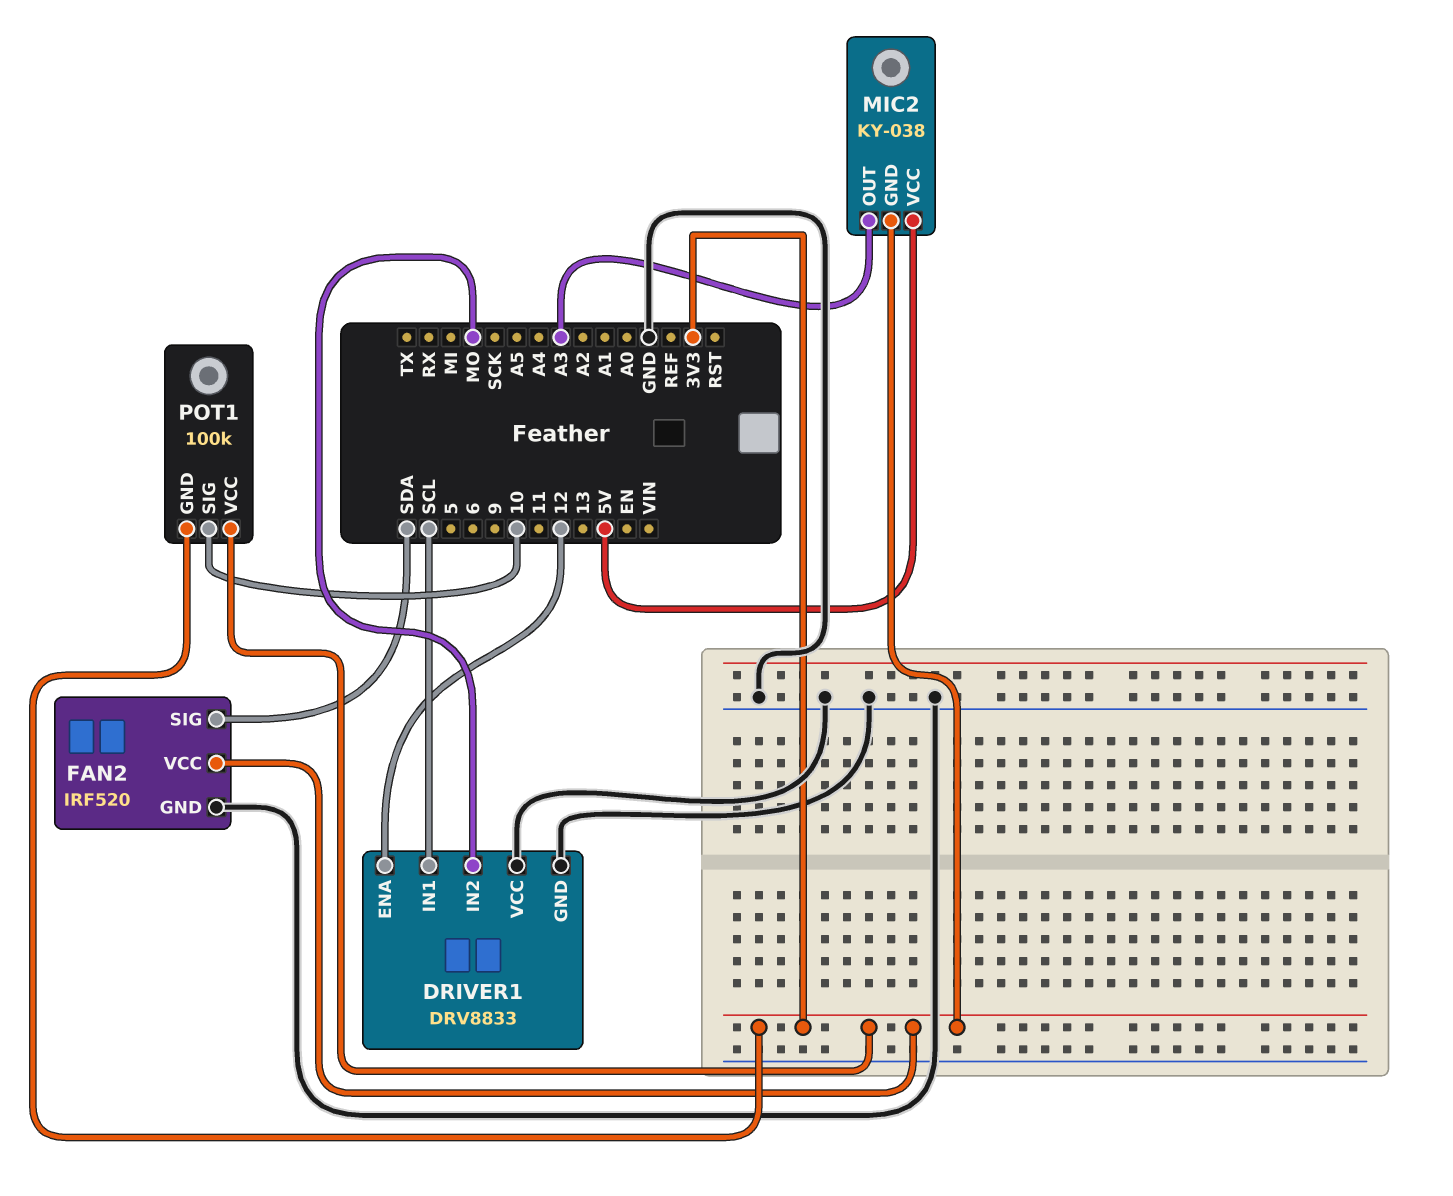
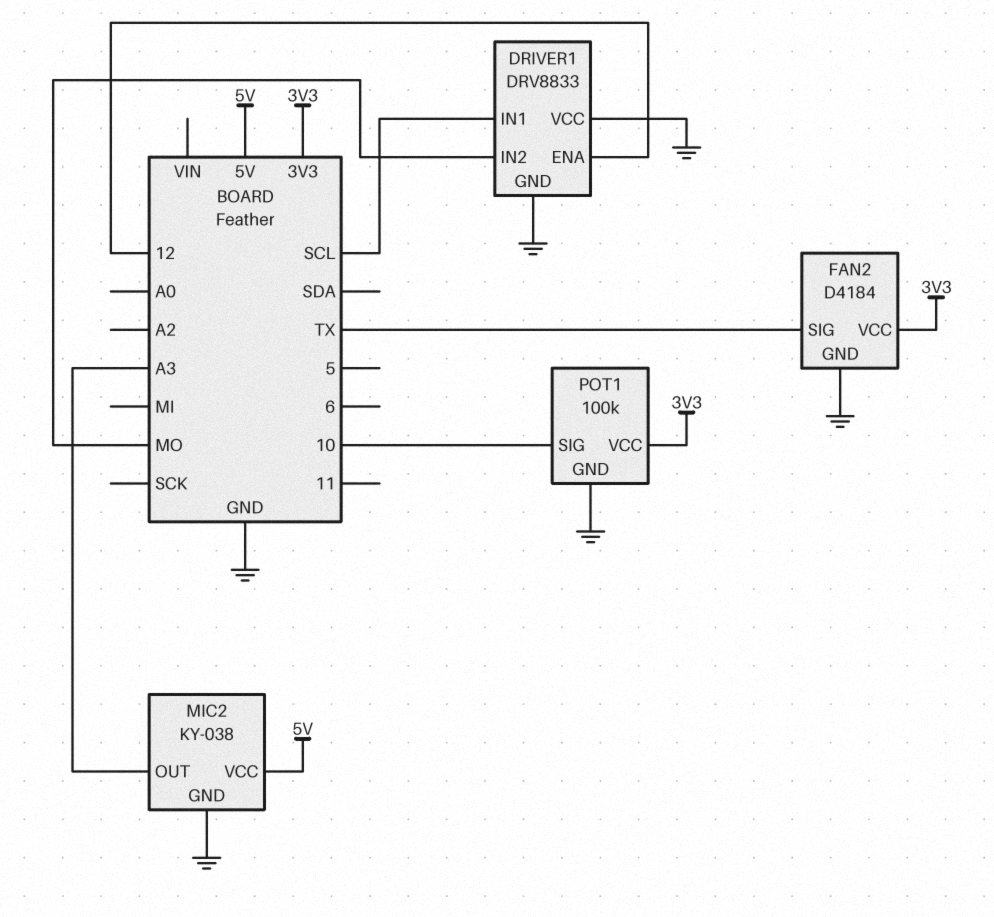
FAN2: IRF520 -> D4184
FAN2 pin SIG: SDA -> TX
MIC2 pin GND: 3V3 -> GND
POT1 pin GND: 3V3 -> GND

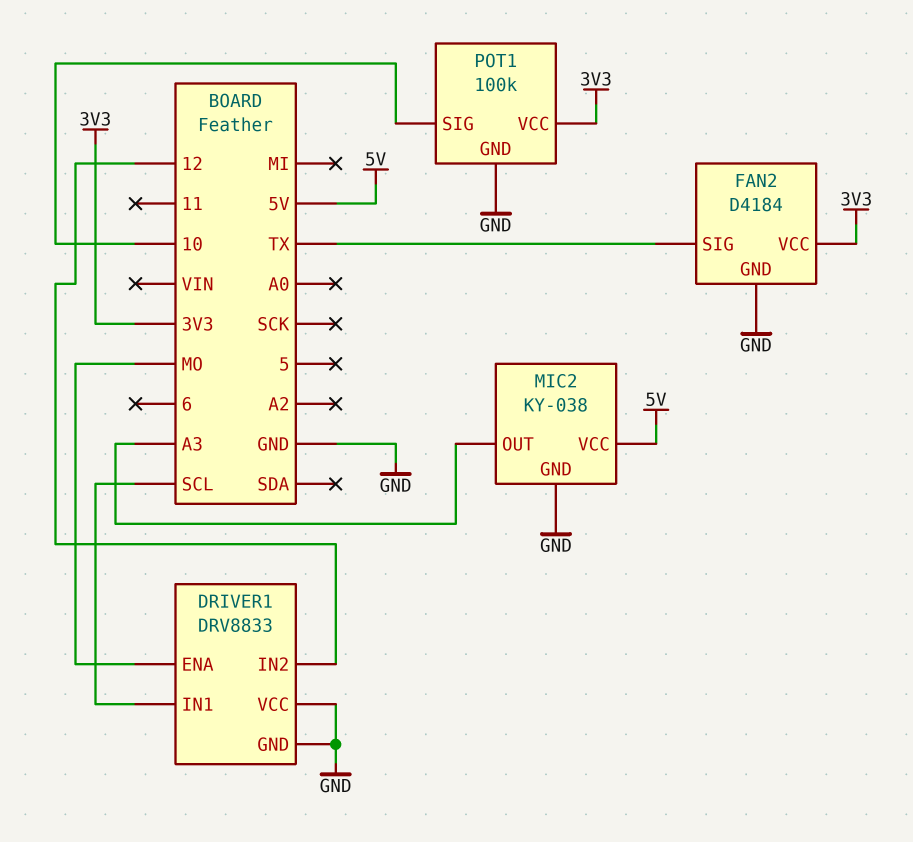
DRIVER1 pin ENA: 12 -> MO
DRIVER1 pin IN2: MO -> 12

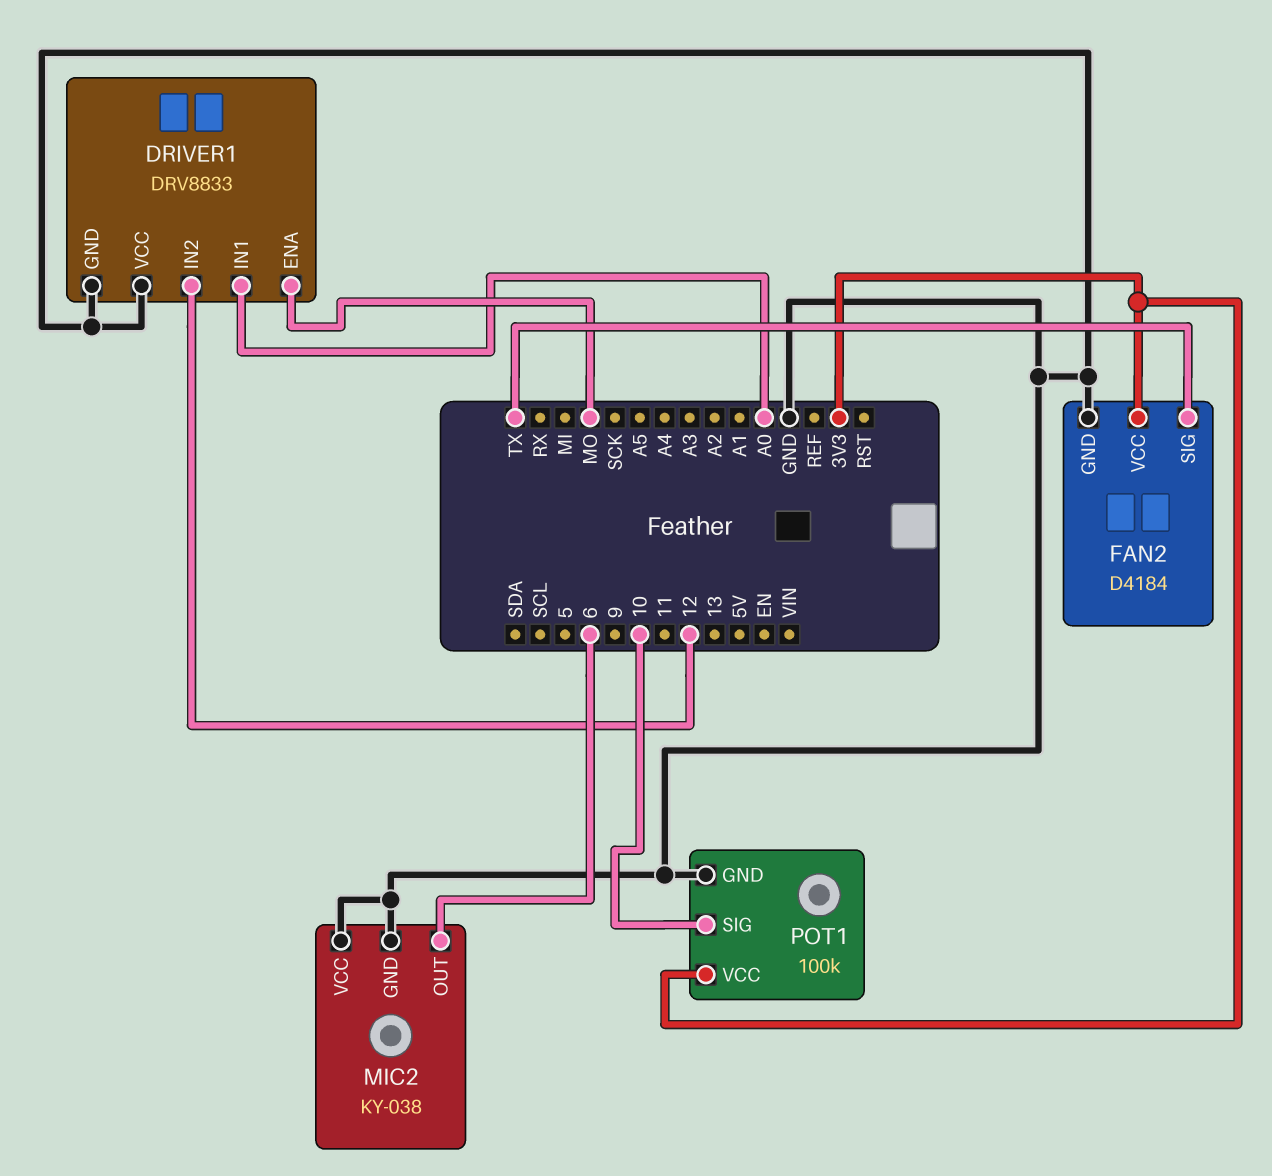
DRIVER1 pin IN1: SCL -> A0
MIC2 pin OUT: A3 -> 6
MIC2 pin VCC: 5V -> GND

